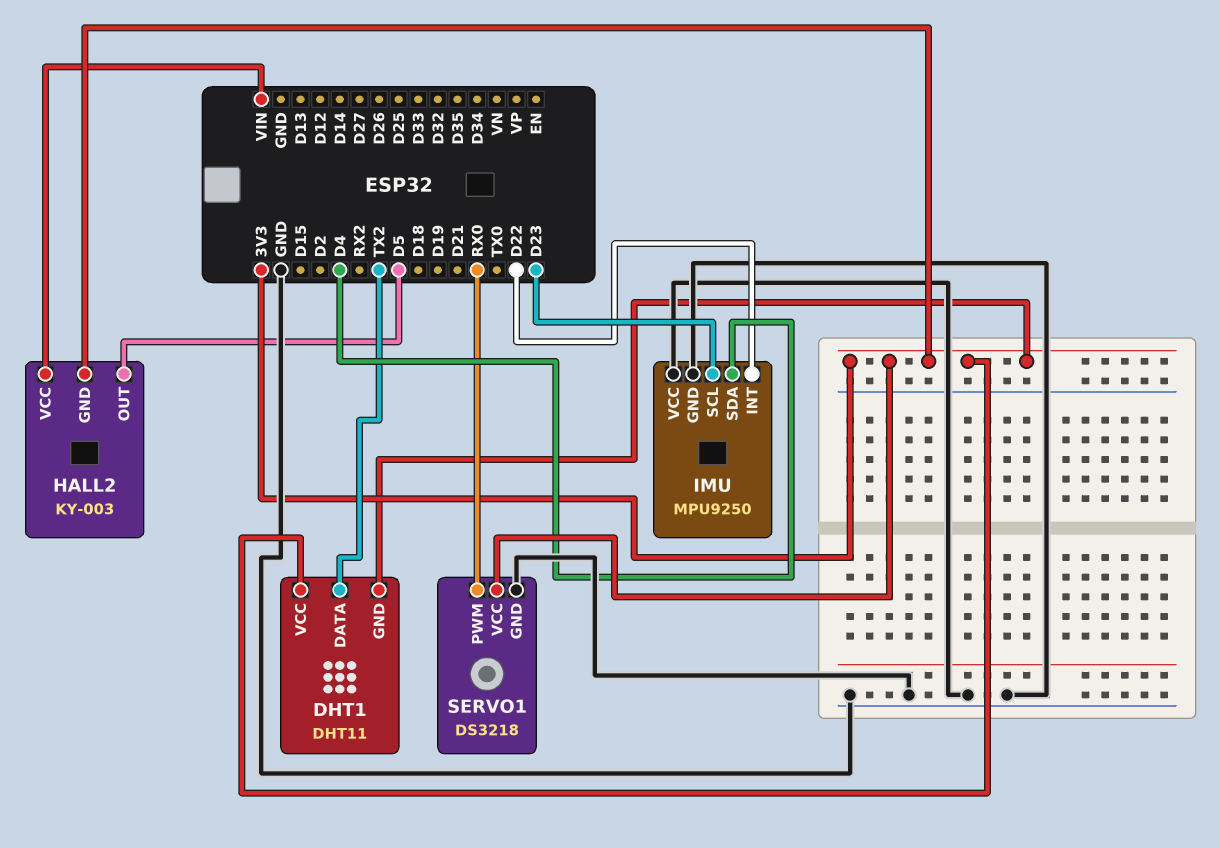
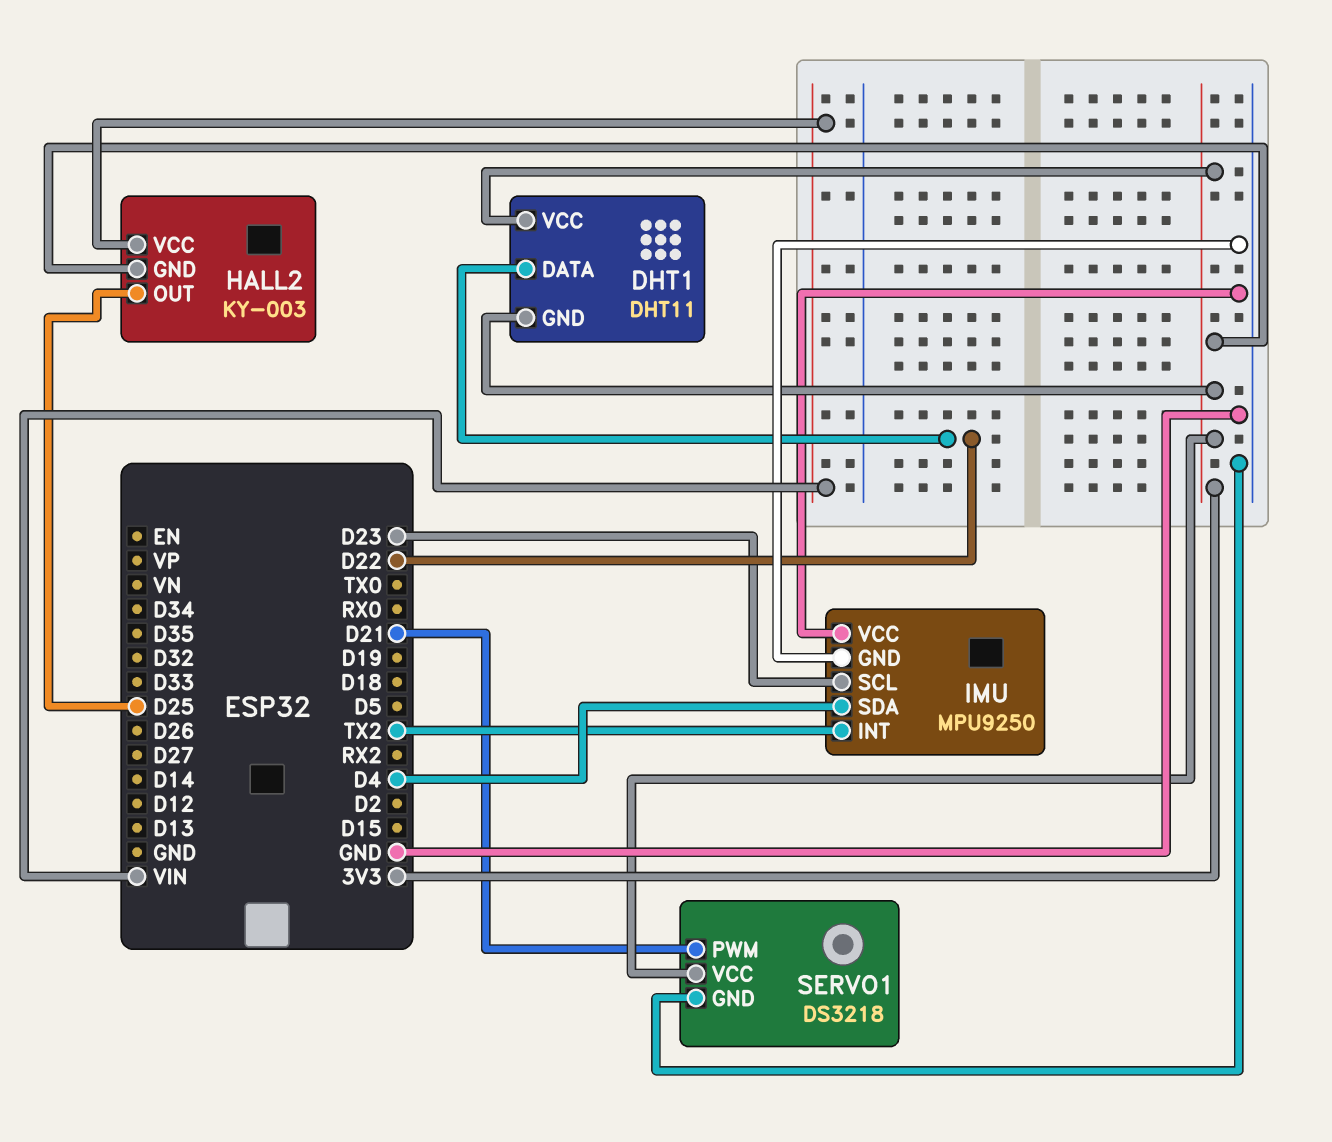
DHT1 pin DATA: TX2 -> D22
HALL2 pin OUT: D5 -> D25
IMU pin INT: D22 -> TX2
SERVO1 pin PWM: RX0 -> D21

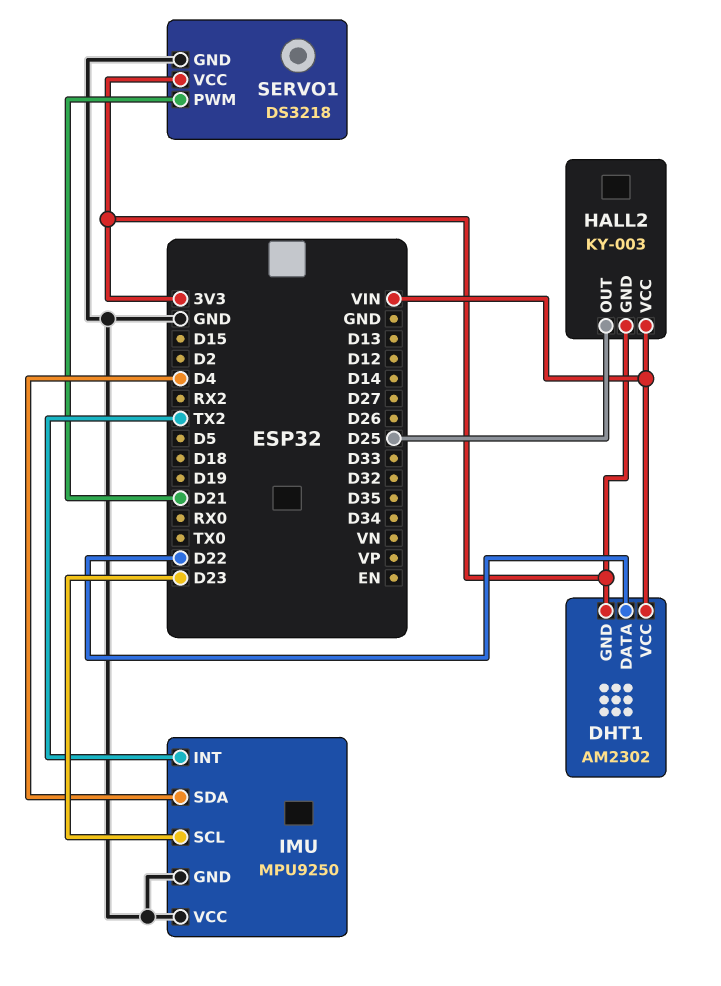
DHT1: DHT11 -> AM2302
DHT1 pin VCC: 3V3 -> VIN

